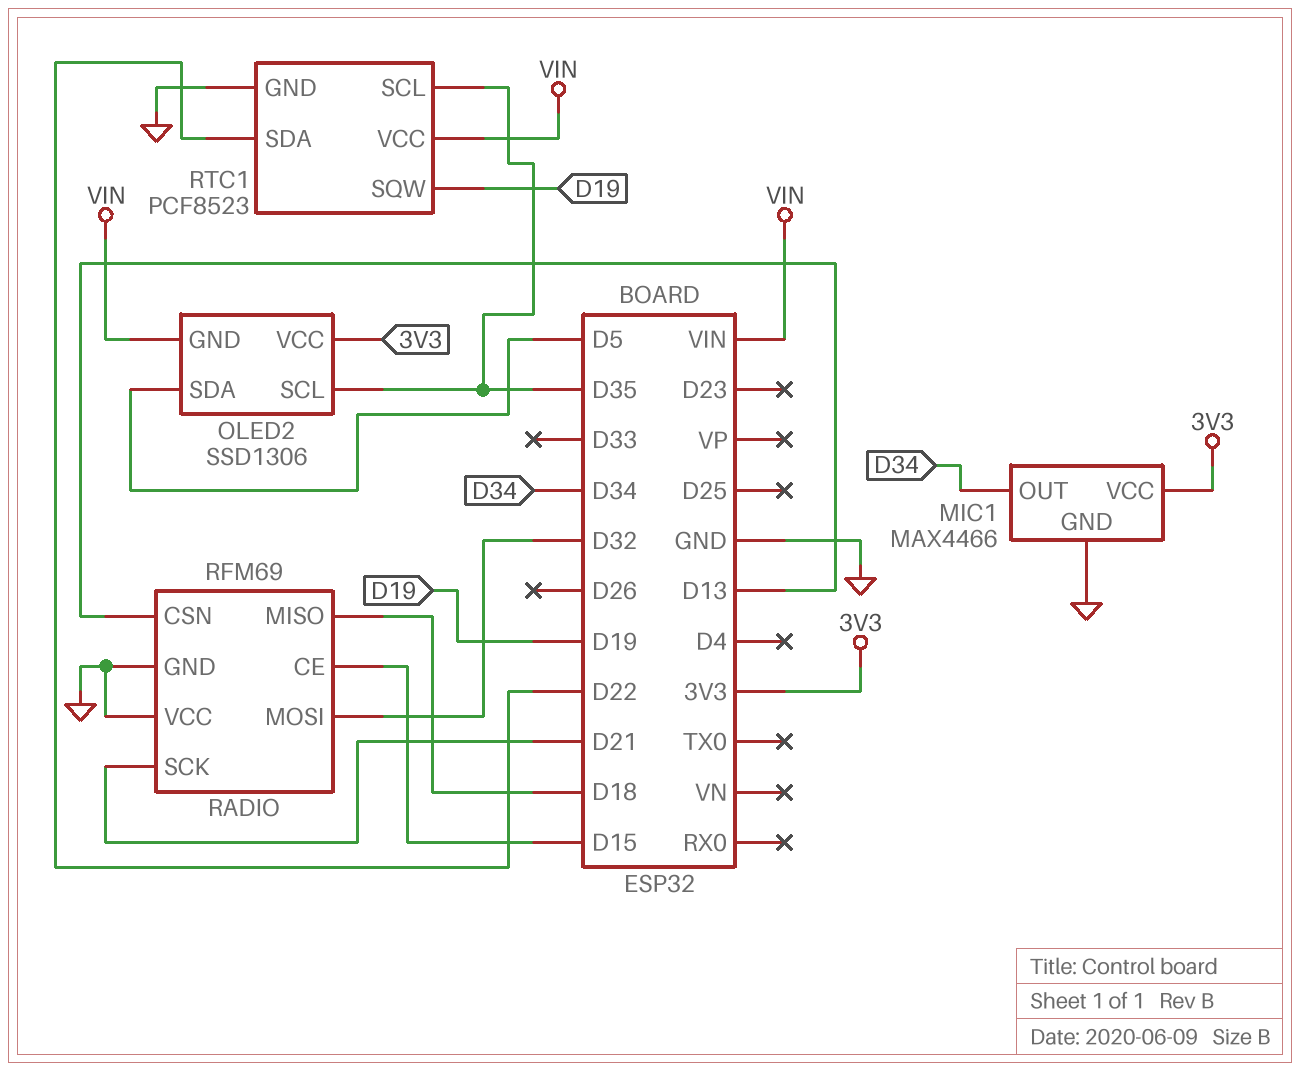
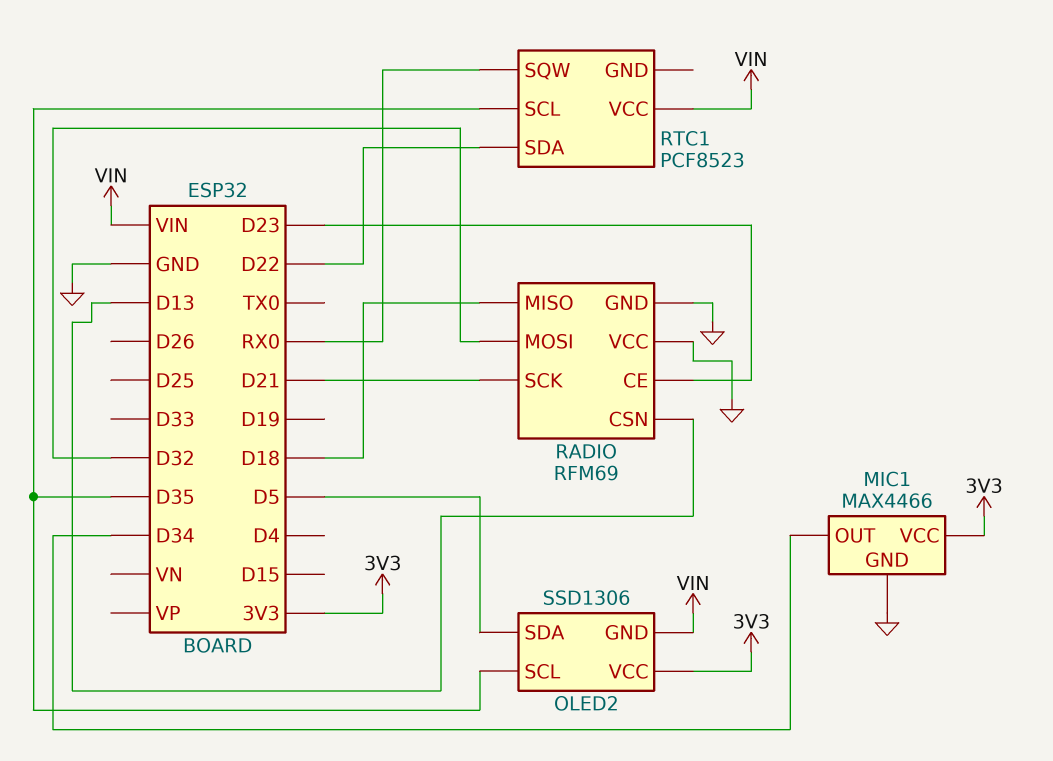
RADIO pin CE: D15 -> D23
RTC1 pin GND: GND -> none
RTC1 pin SQW: D19 -> RX0

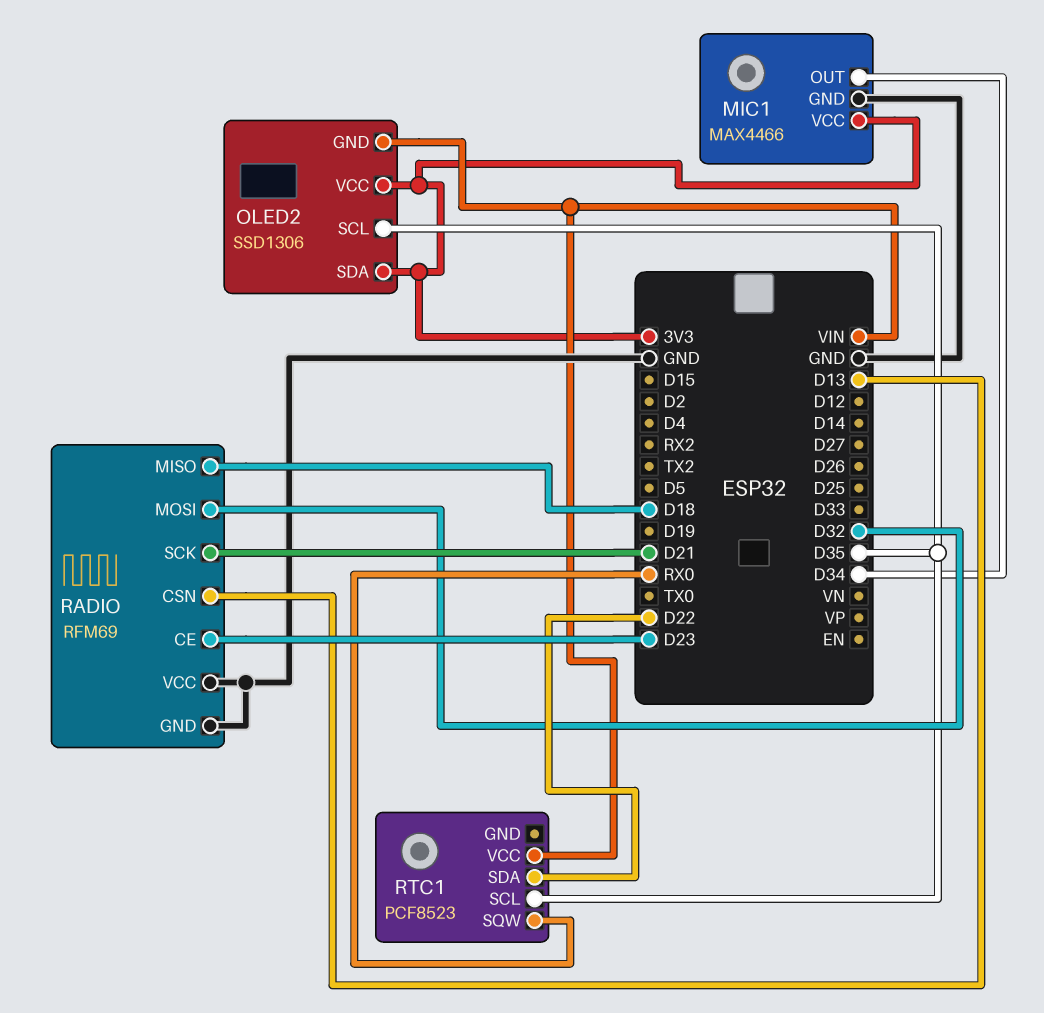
OLED2 pin SDA: D5 -> 3V3

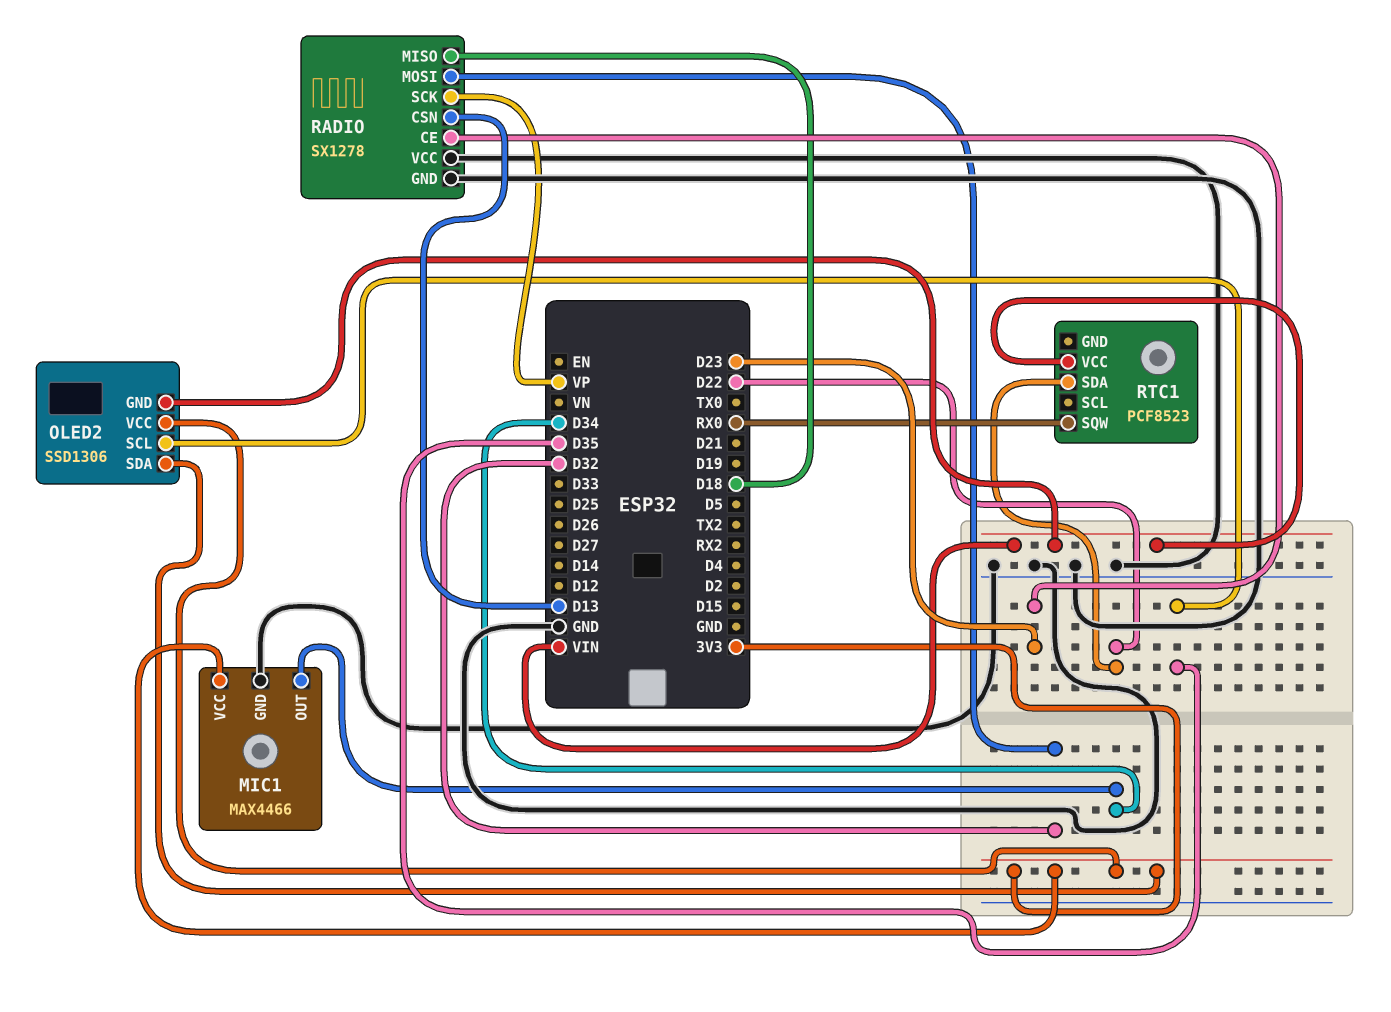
RADIO: RFM69 -> SX1278
RADIO pin SCK: D21 -> VP
RTC1 pin SCL: D35 -> none

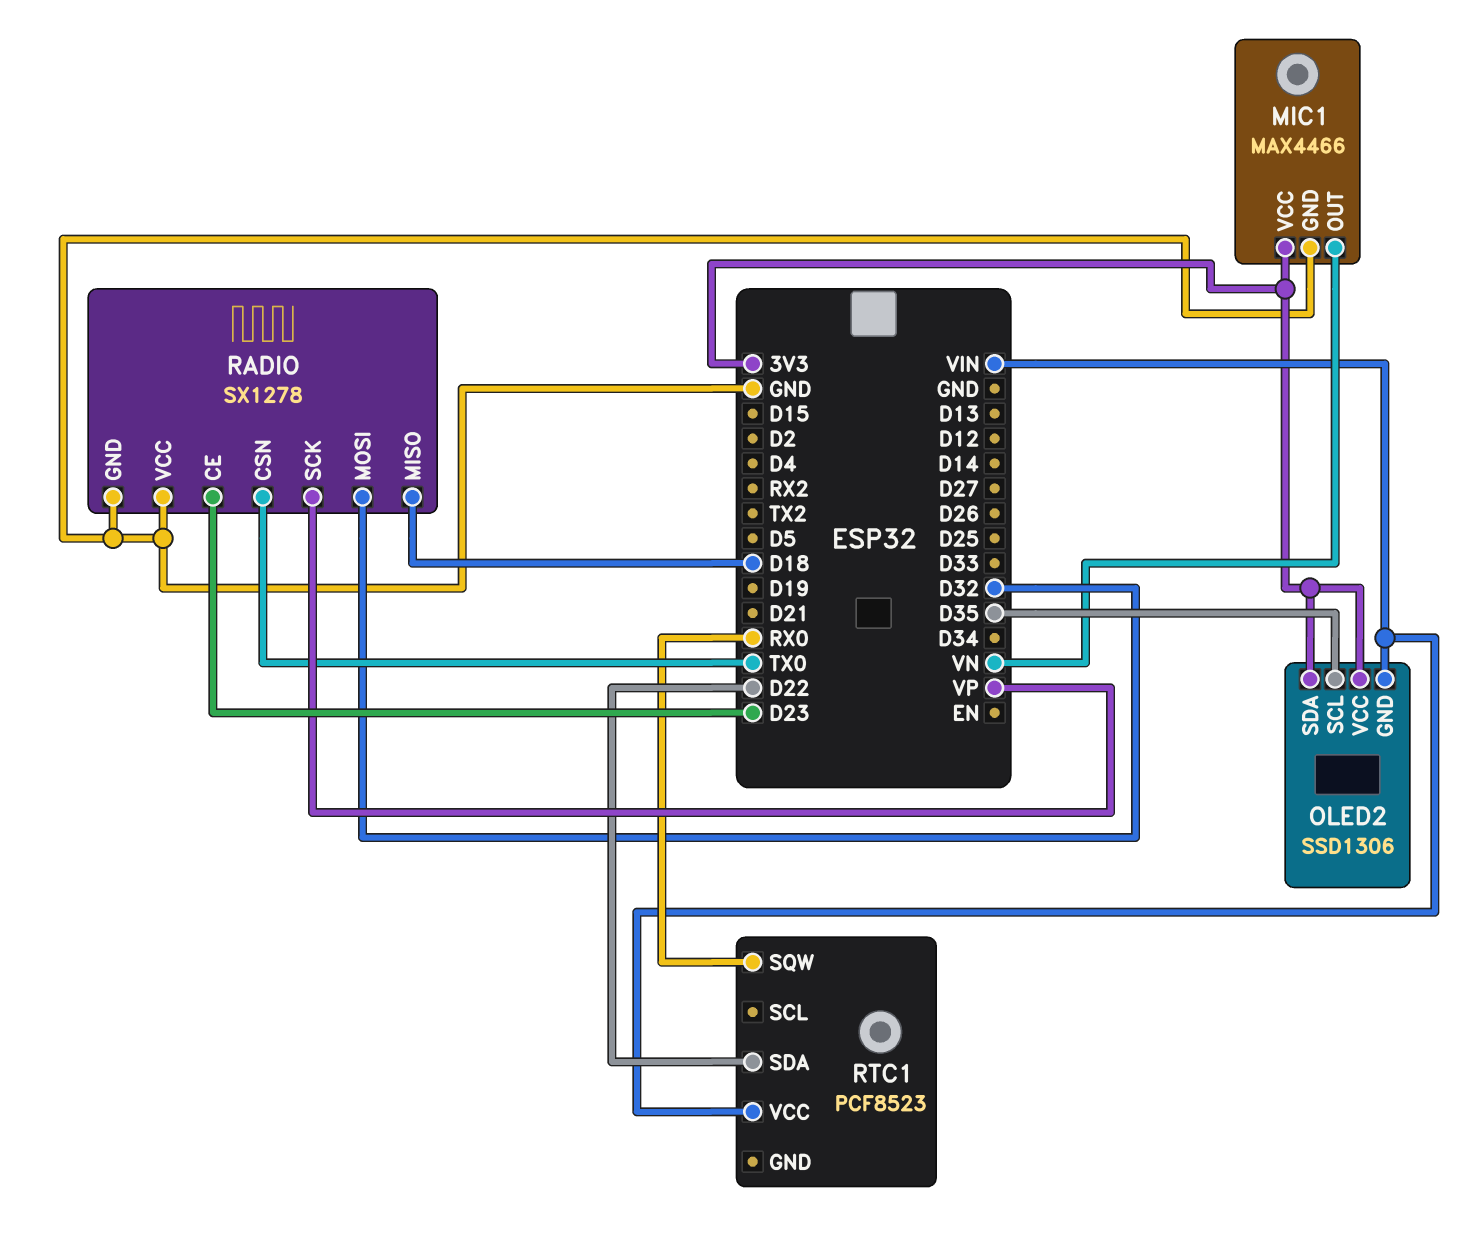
MIC1 pin OUT: D34 -> VN
RADIO pin CSN: D13 -> TX0

